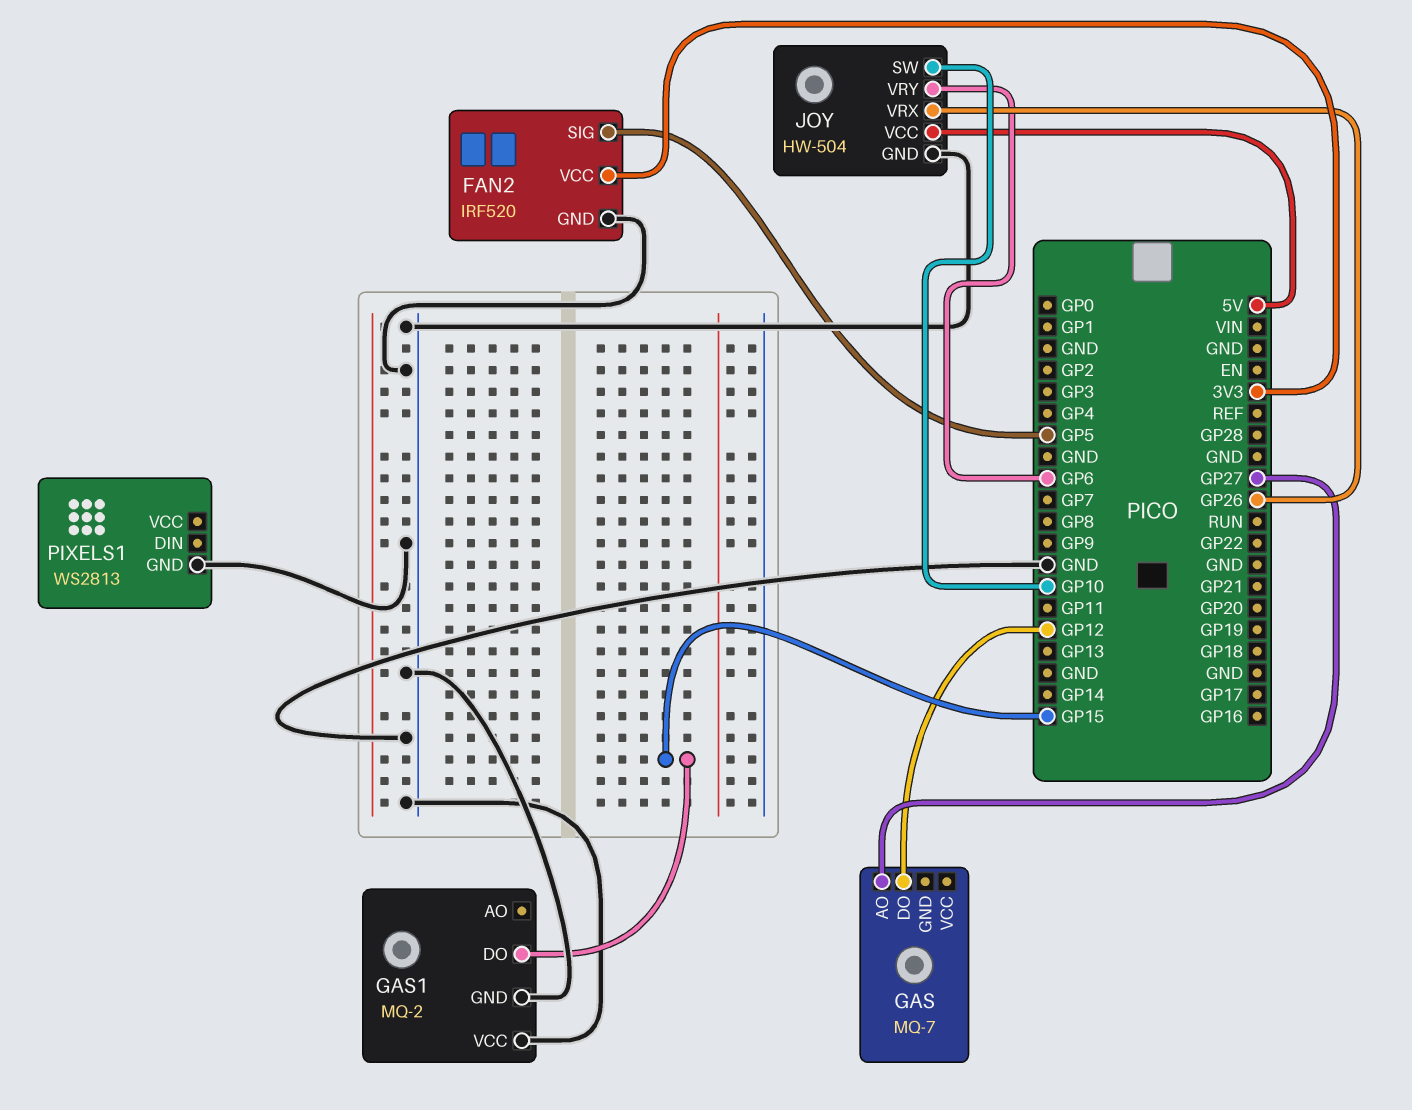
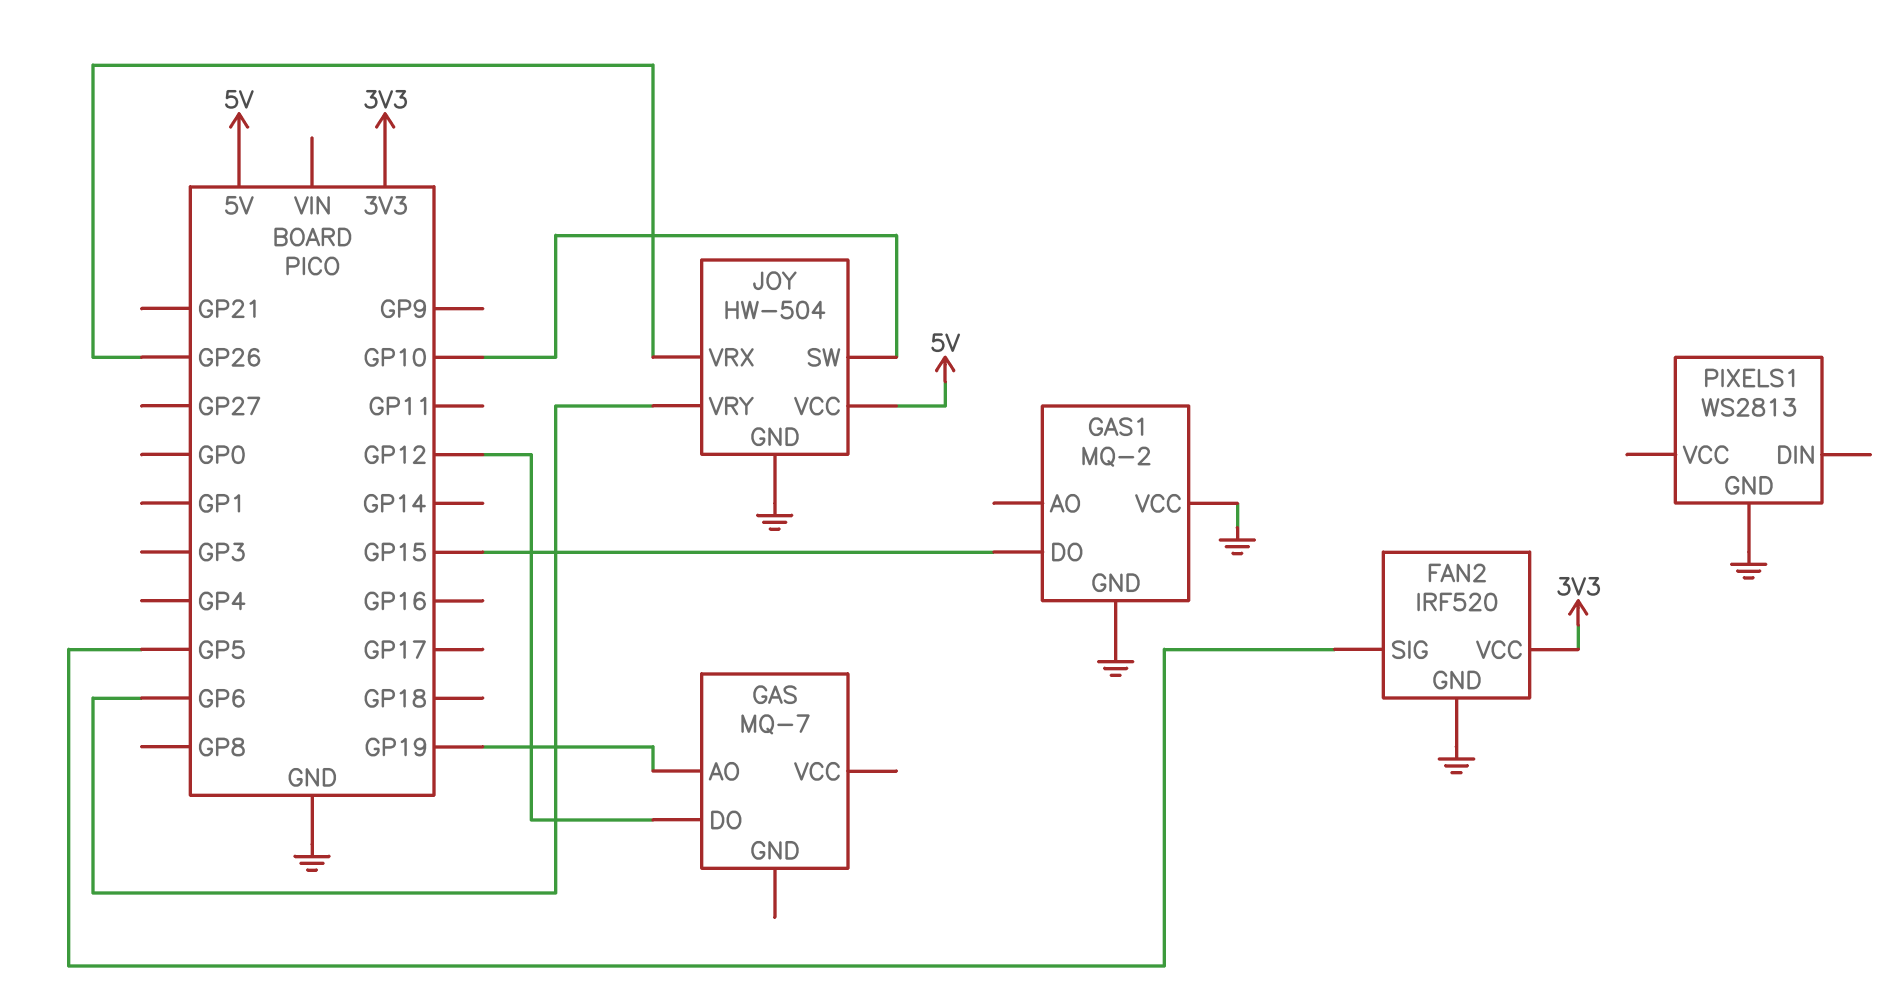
GAS pin AO: GP27 -> GP19

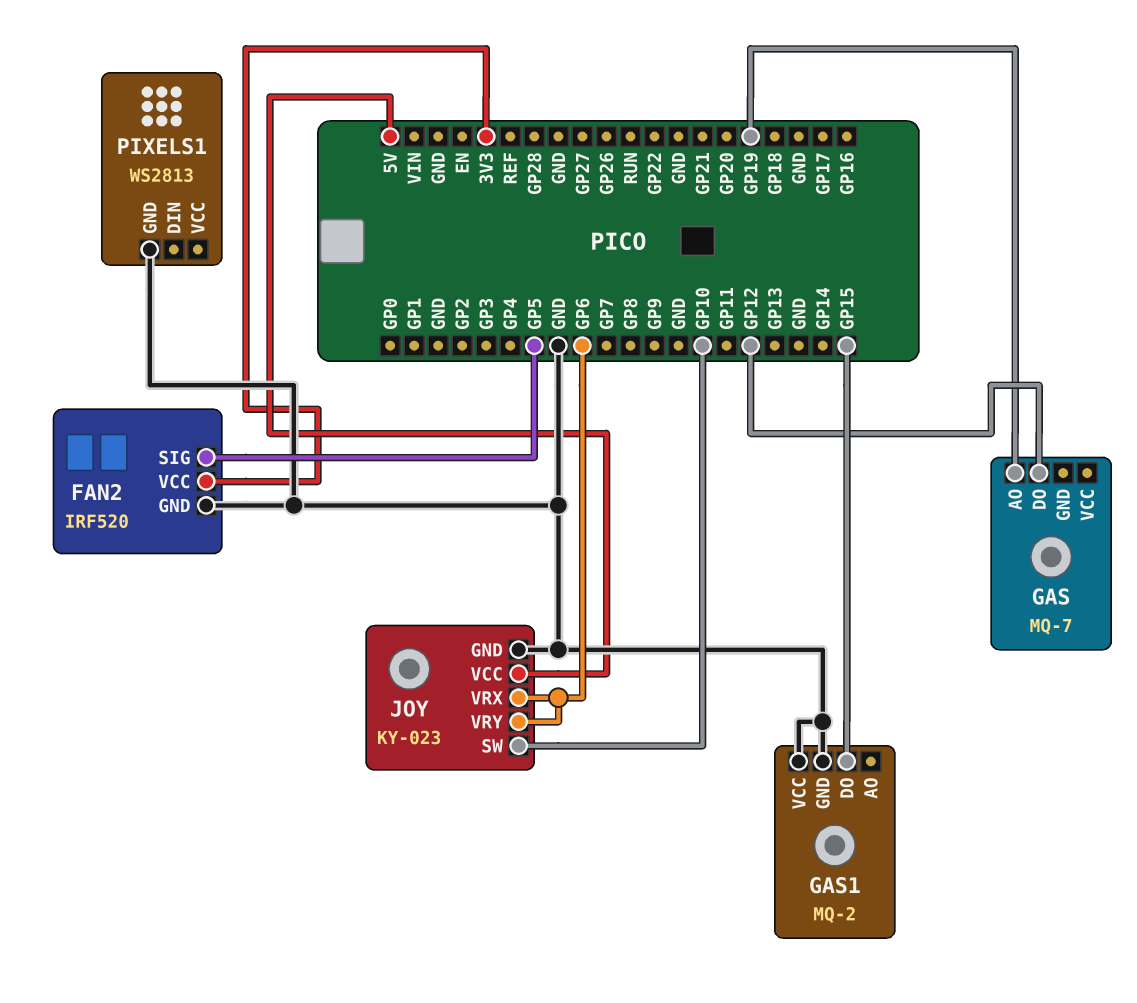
JOY: HW-504 -> KY-023
JOY pin VRX: GP26 -> GP6

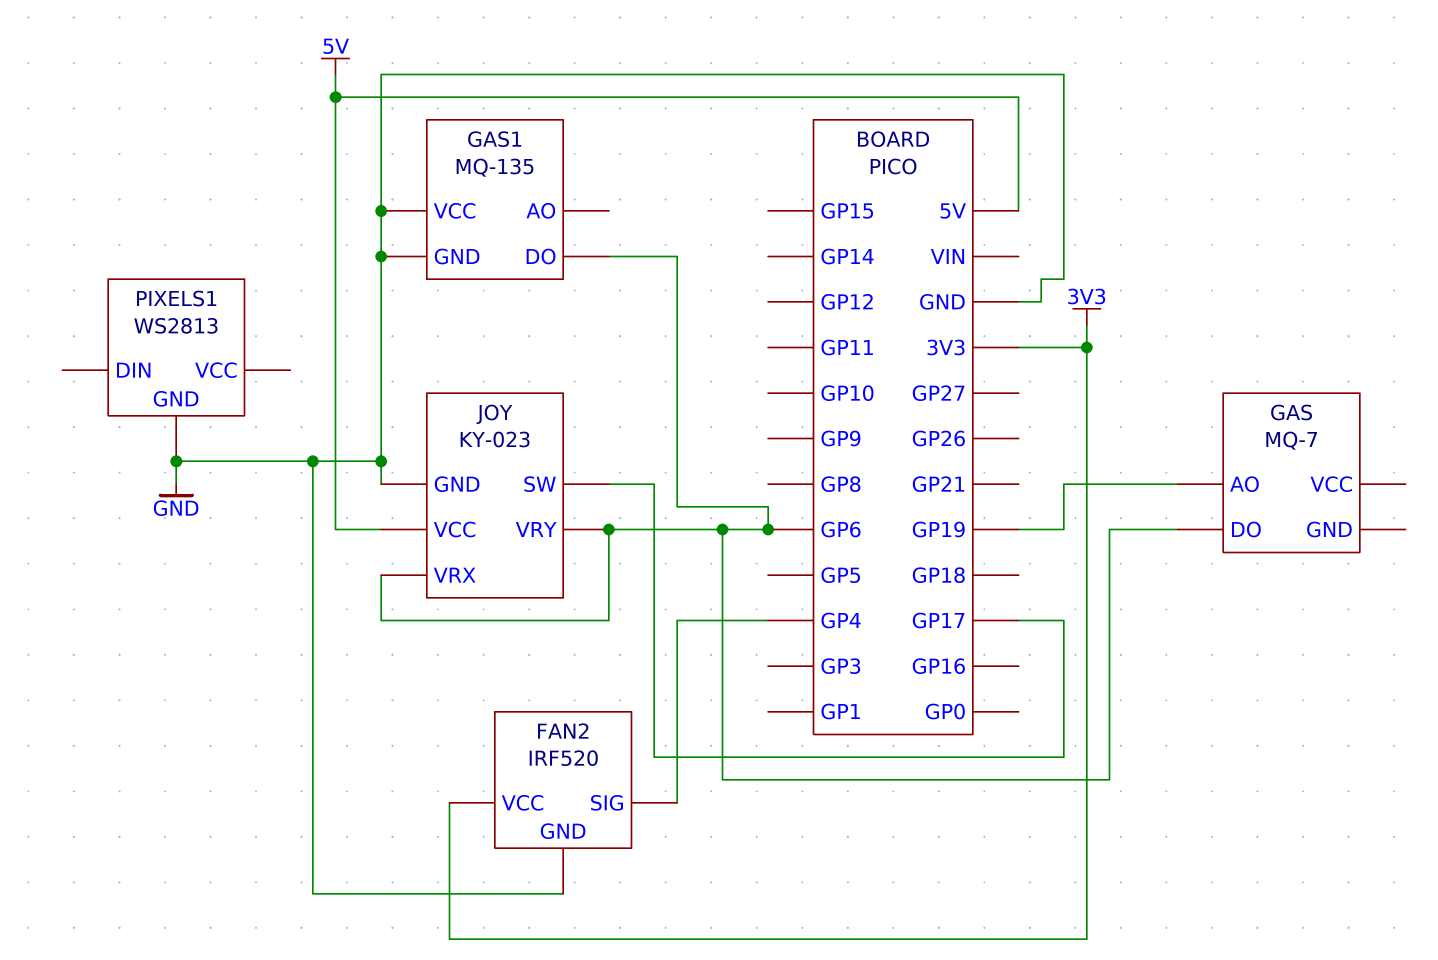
FAN2 pin SIG: GP5 -> GP4
GAS pin DO: GP12 -> GP6
GAS1: MQ-2 -> MQ-135
GAS1 pin DO: GP15 -> GP6
JOY pin SW: GP10 -> GP17

